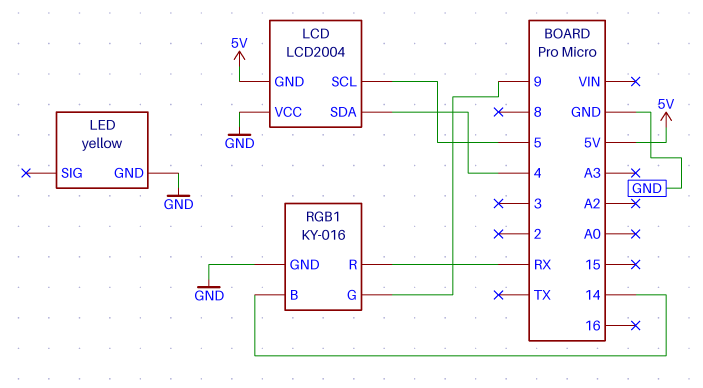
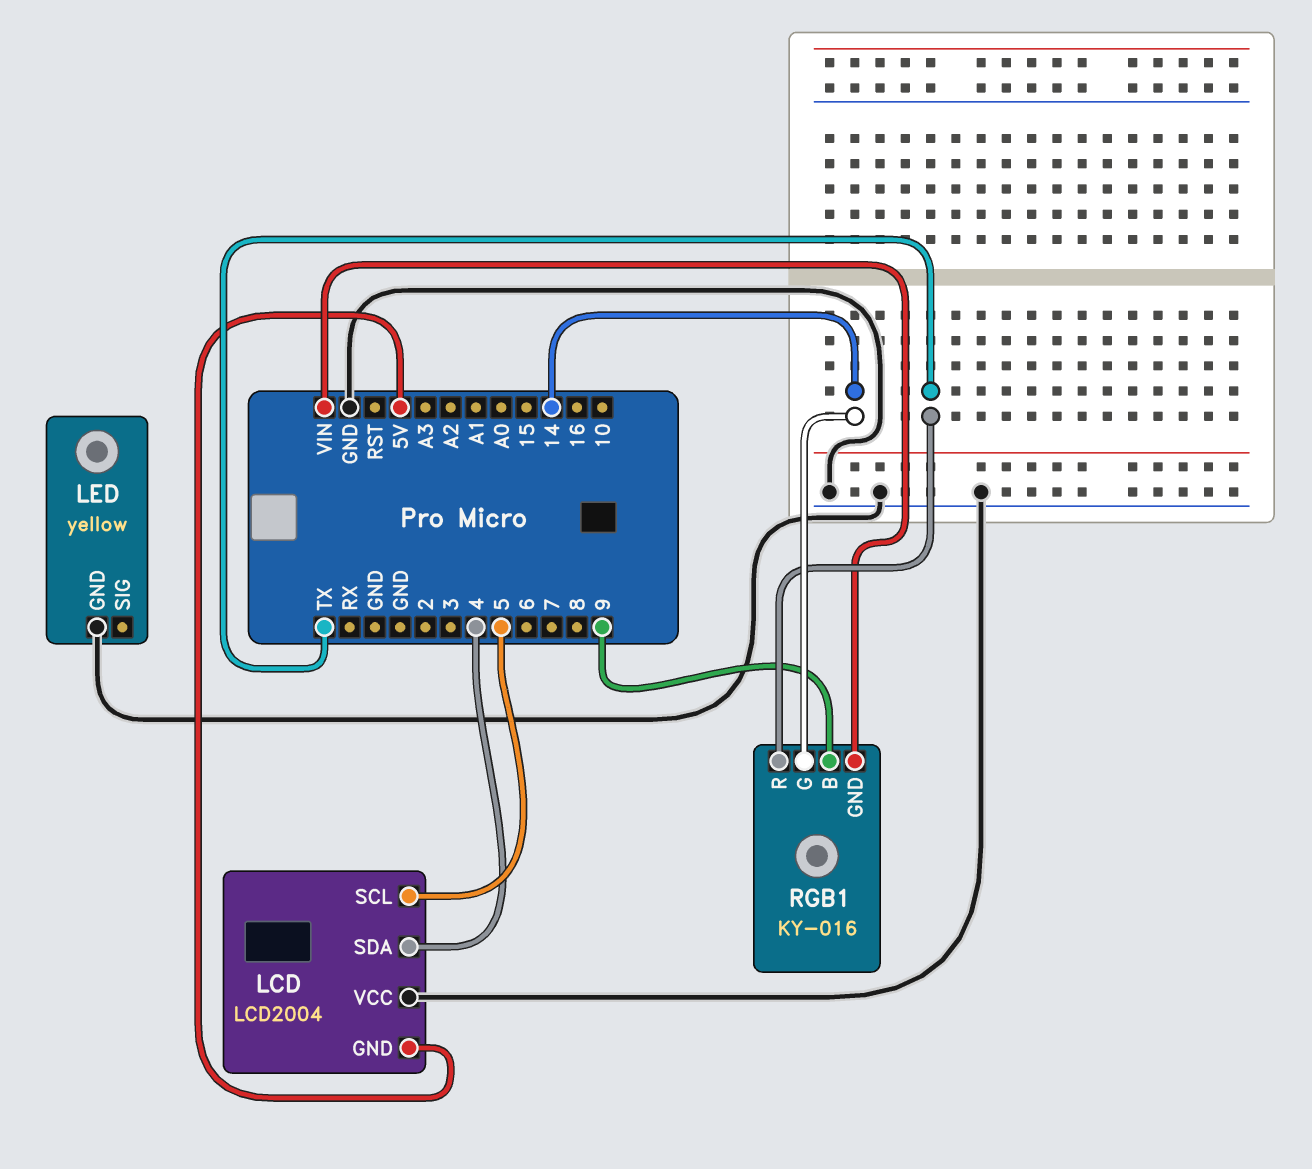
RGB1 pin B: 14 -> 9
RGB1 pin G: 9 -> 14
RGB1 pin GND: GND -> VIN
RGB1 pin R: RX -> TX

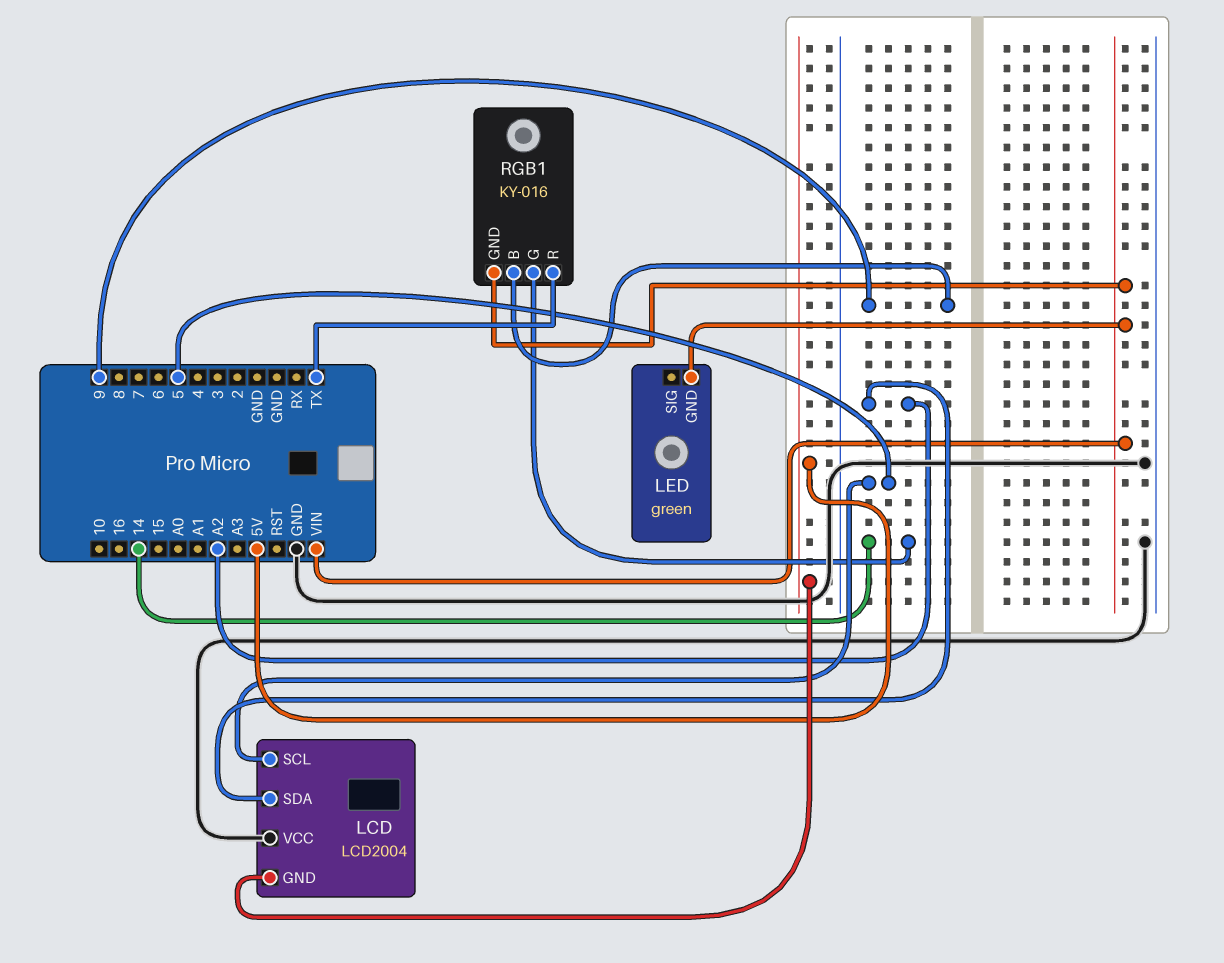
LCD pin SDA: 4 -> A2
LED: yellow -> green
LED pin GND: GND -> VIN

